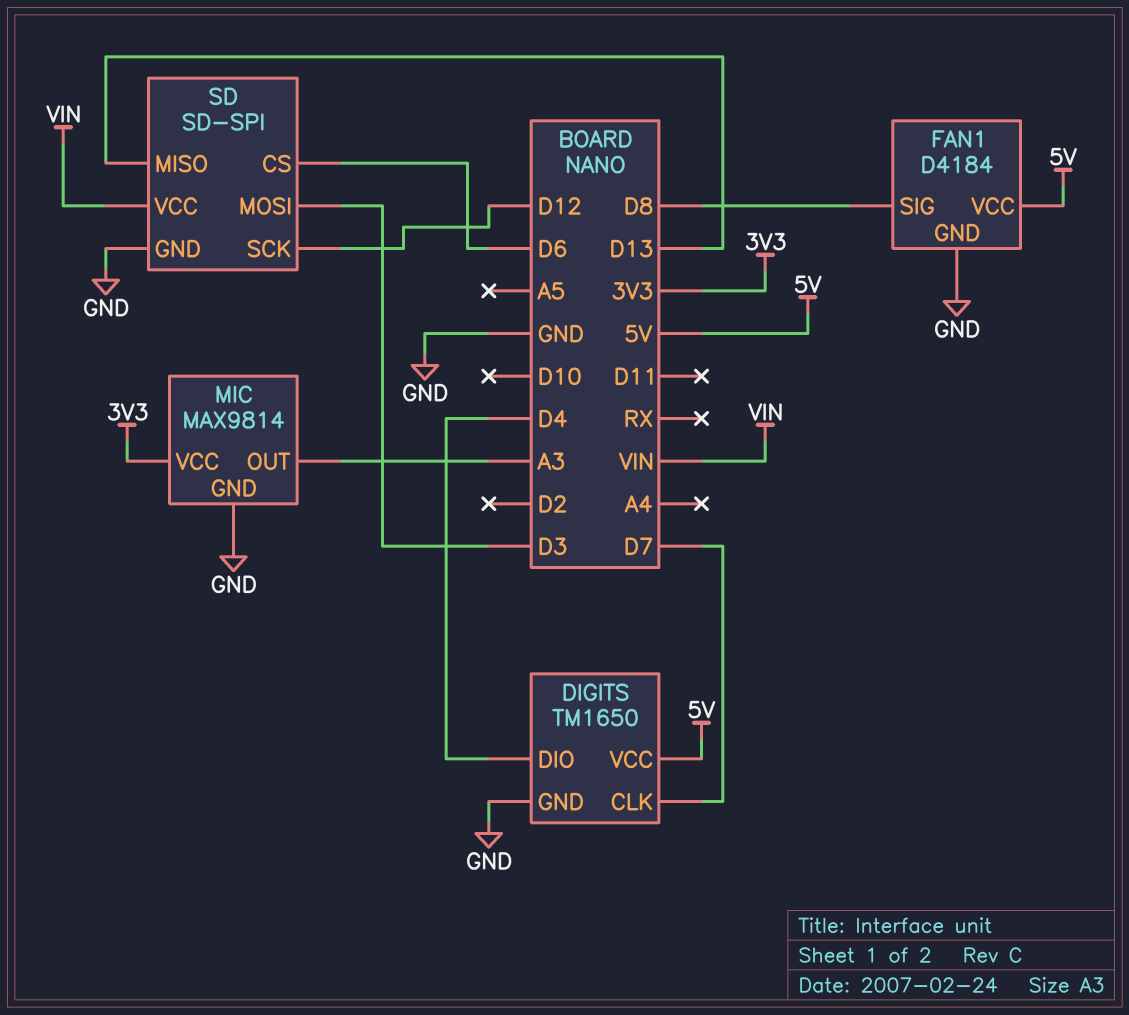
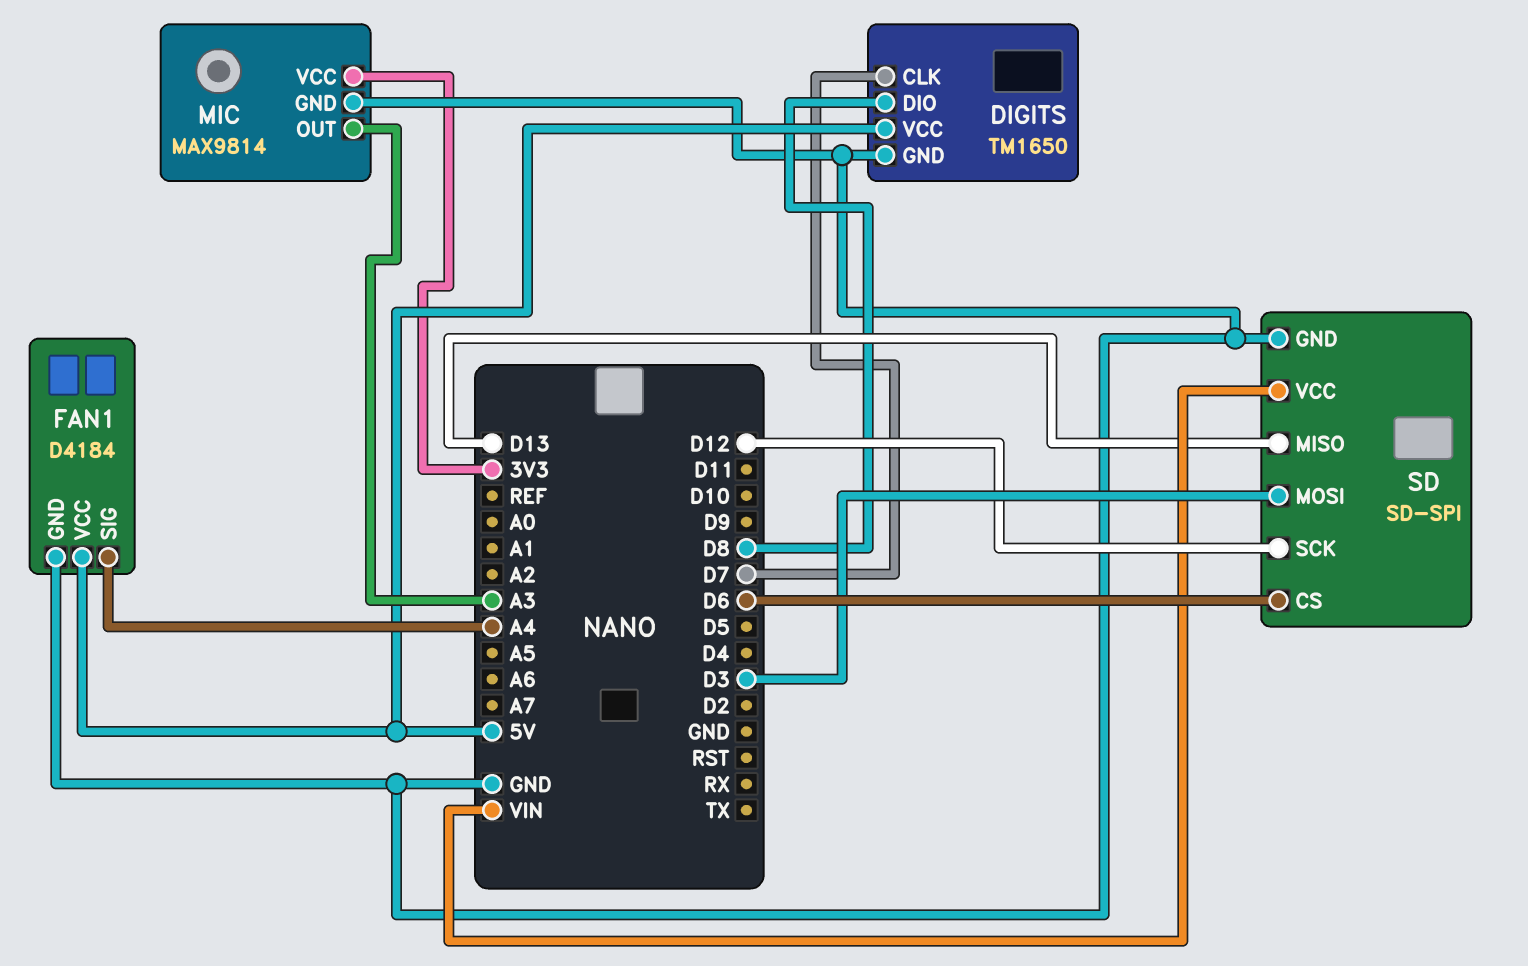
DIGITS pin DIO: D4 -> D8
FAN1 pin SIG: D8 -> A4

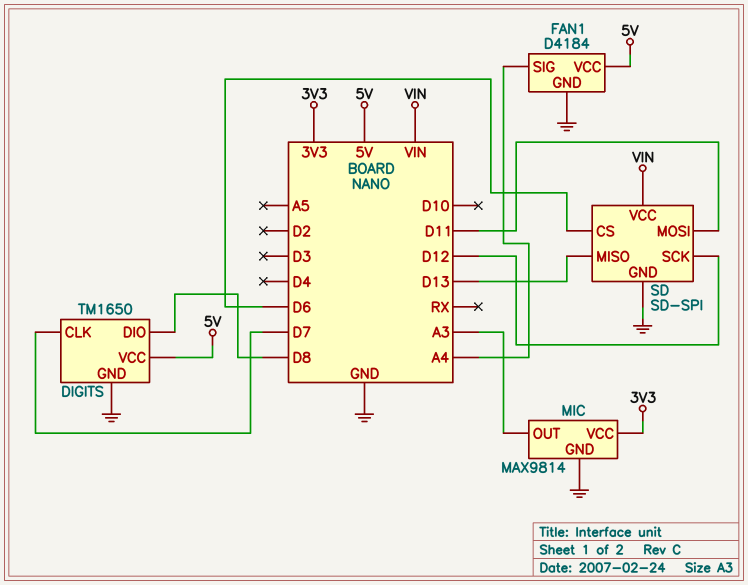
SD pin MOSI: D3 -> D11

